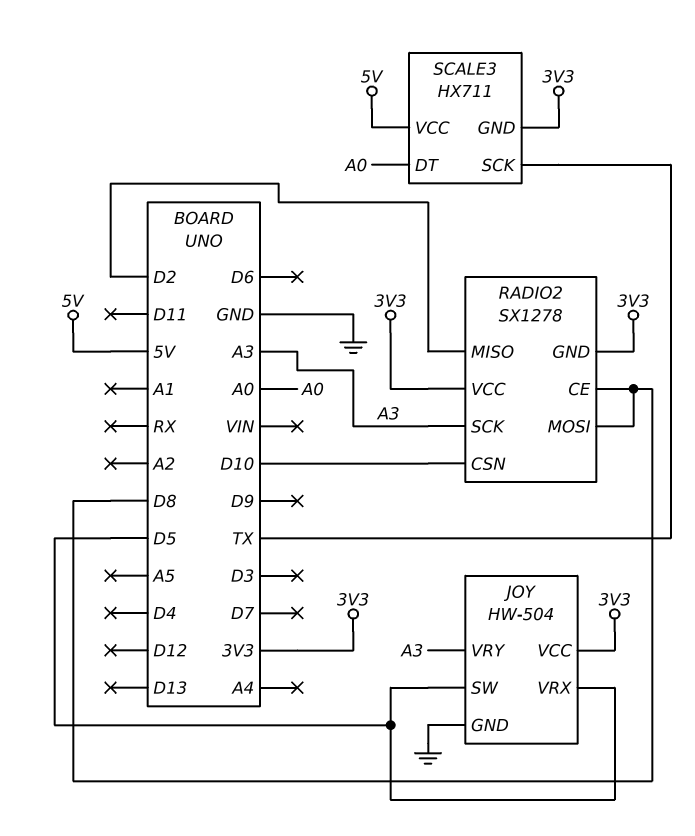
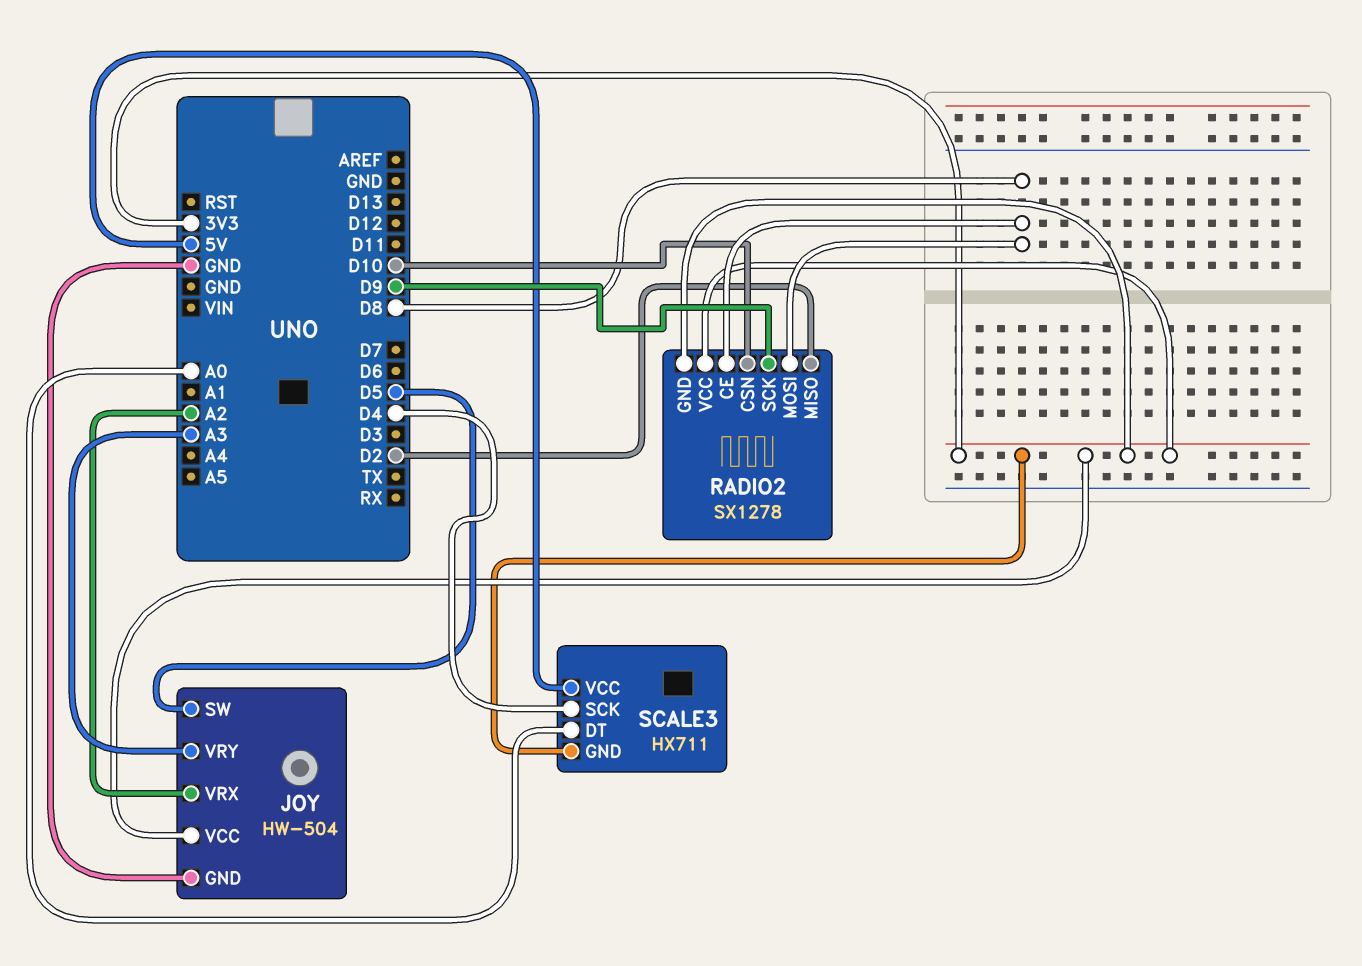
JOY pin VRX: D5 -> A2
RADIO2 pin SCK: A3 -> D9
SCALE3 pin SCK: TX -> D4

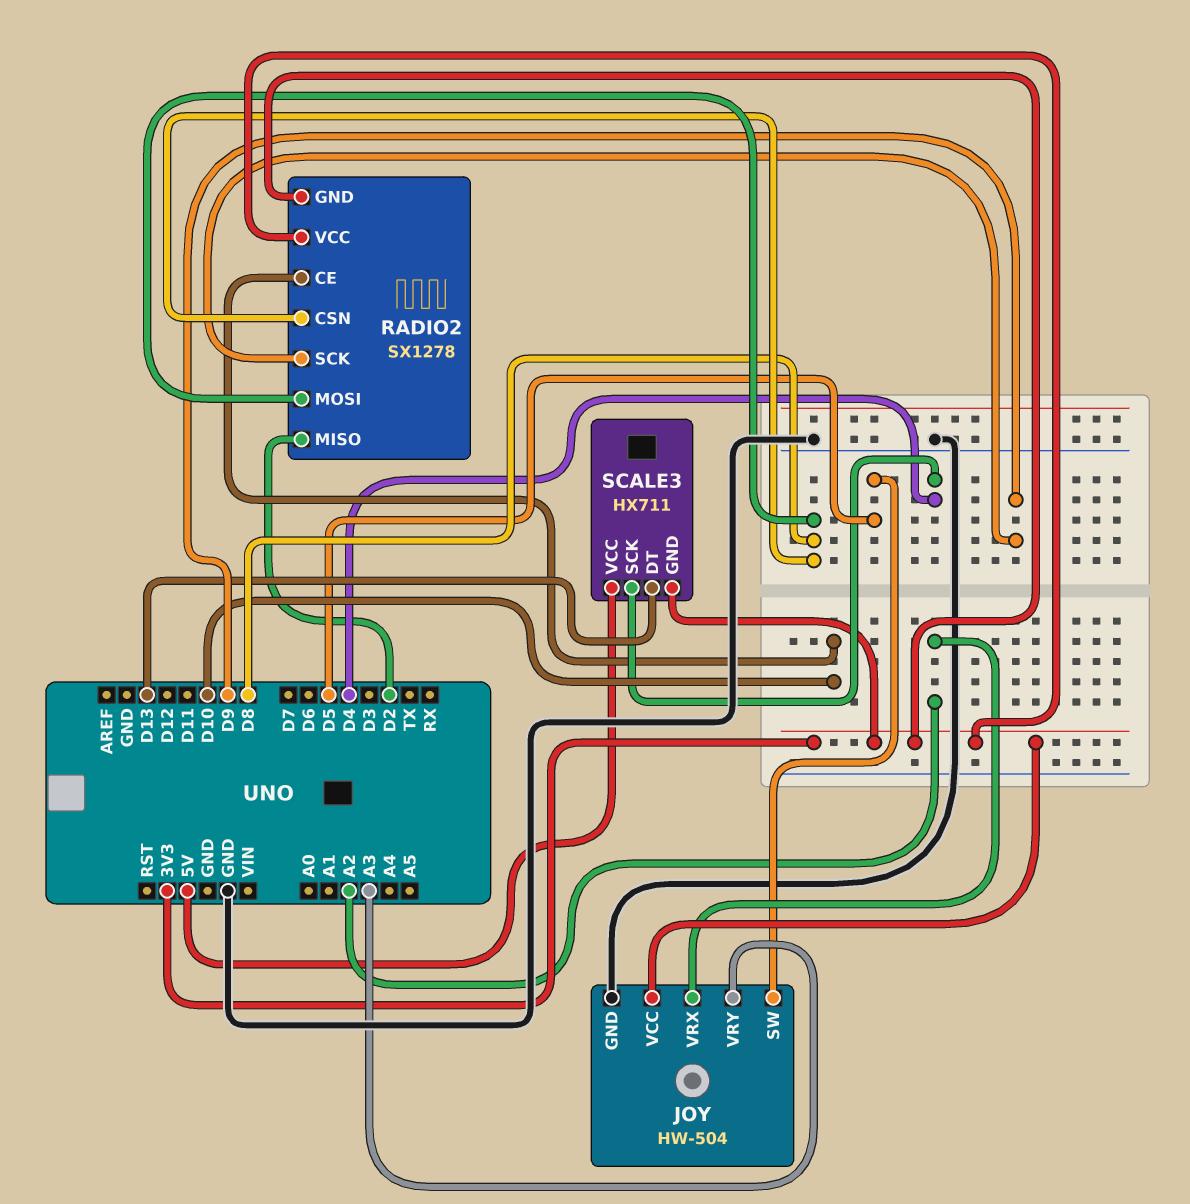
RADIO2 pin CE: D8 -> D10
RADIO2 pin CSN: D10 -> D8
SCALE3 pin DT: A0 -> D13

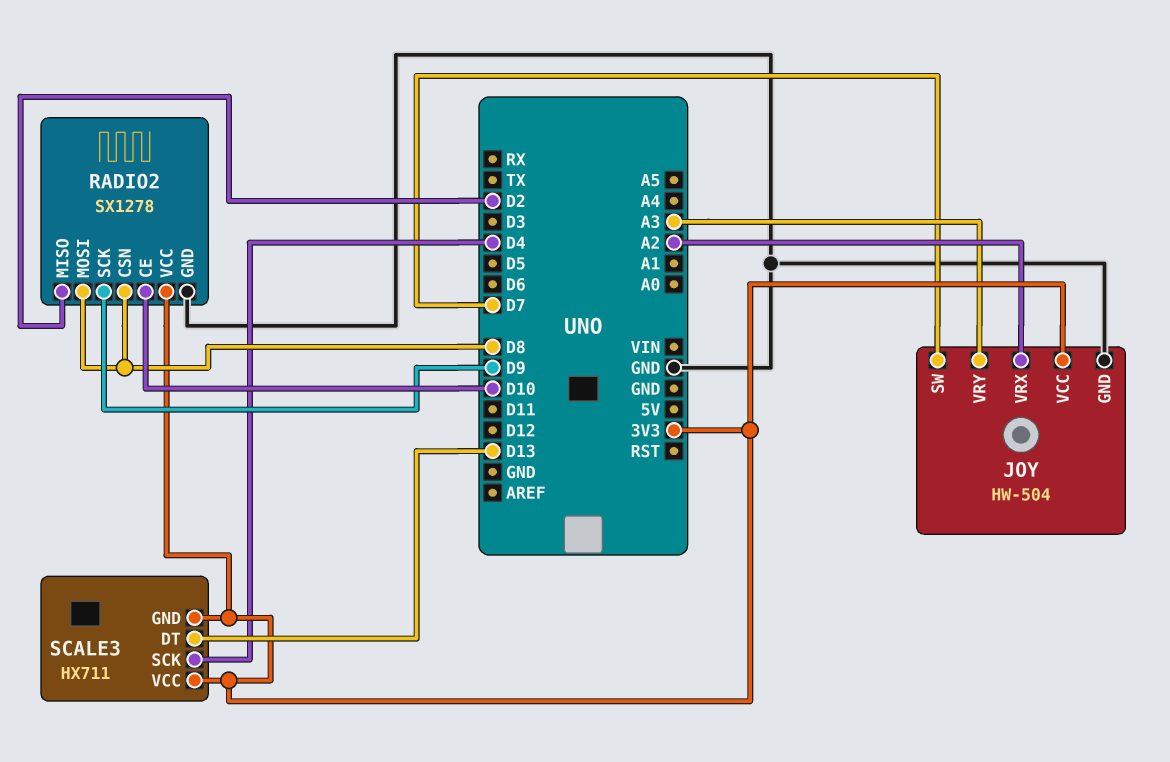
JOY pin SW: D5 -> D7
RADIO2 pin GND: 3V3 -> GND
SCALE3 pin VCC: 5V -> 3V3

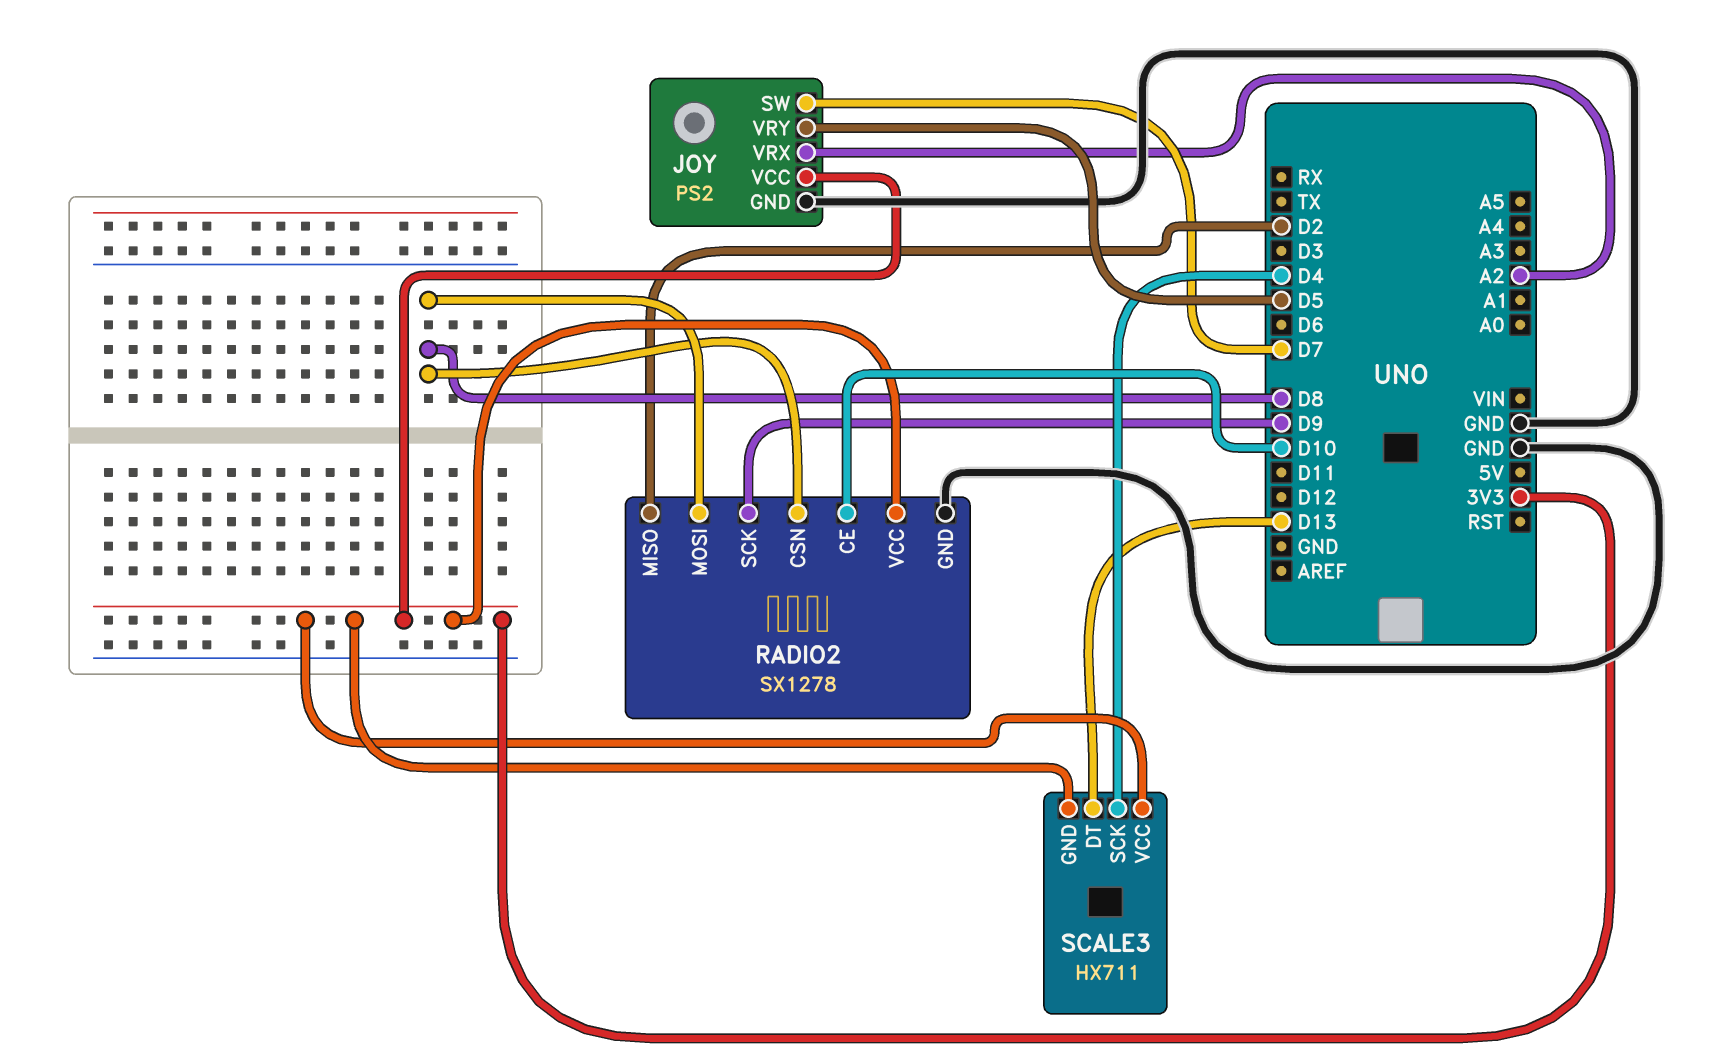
JOY: HW-504 -> PS2
JOY pin VRY: A3 -> D5

